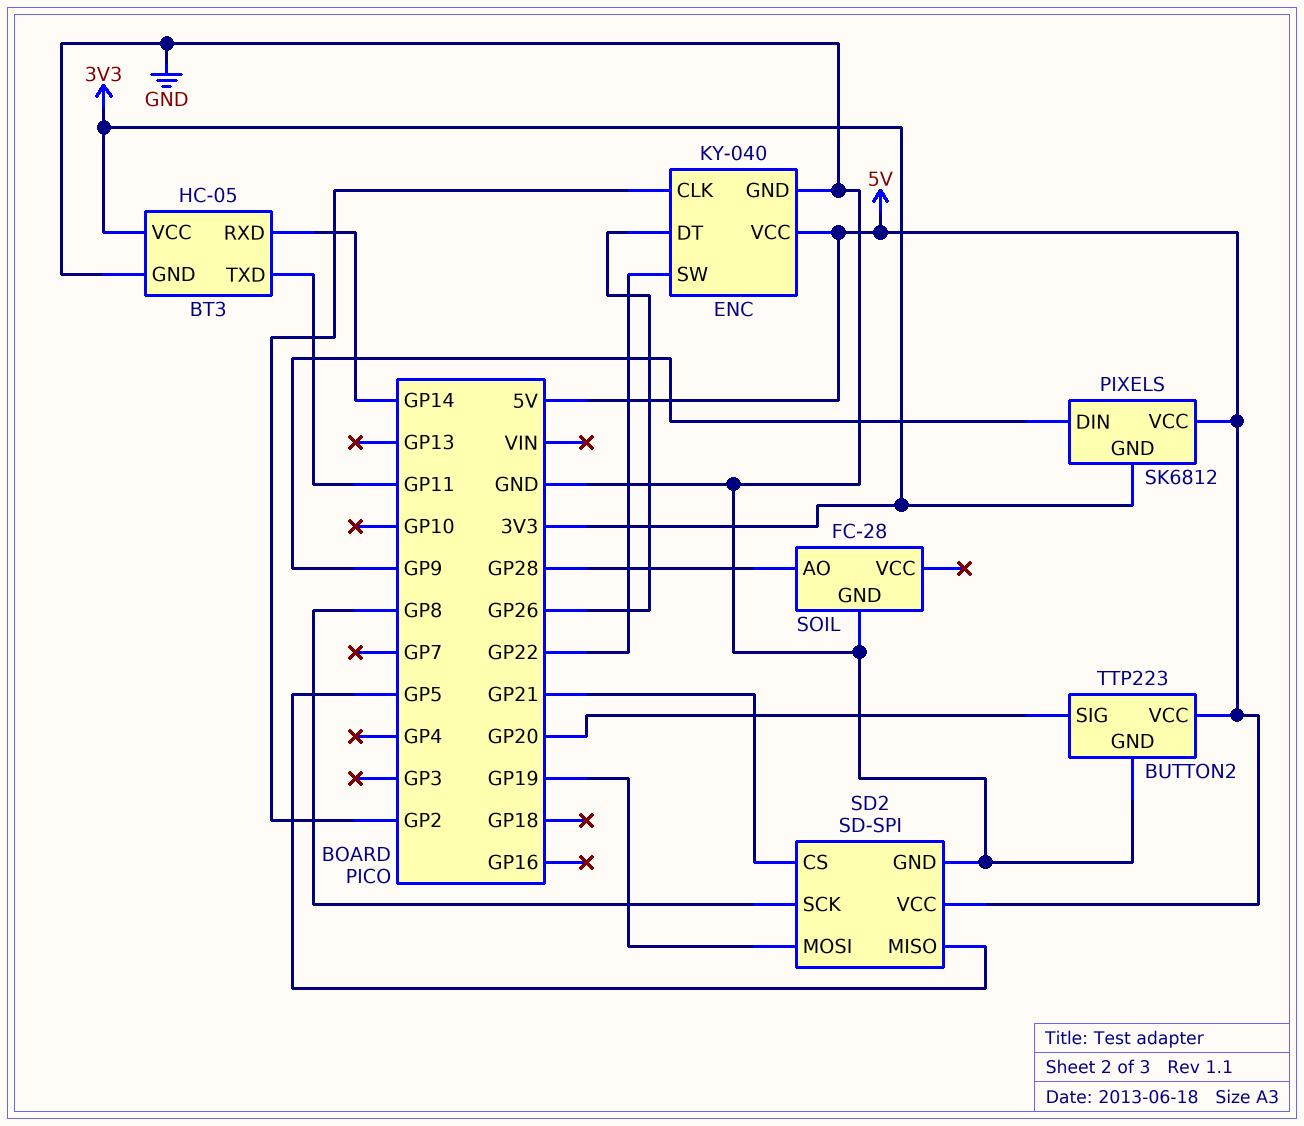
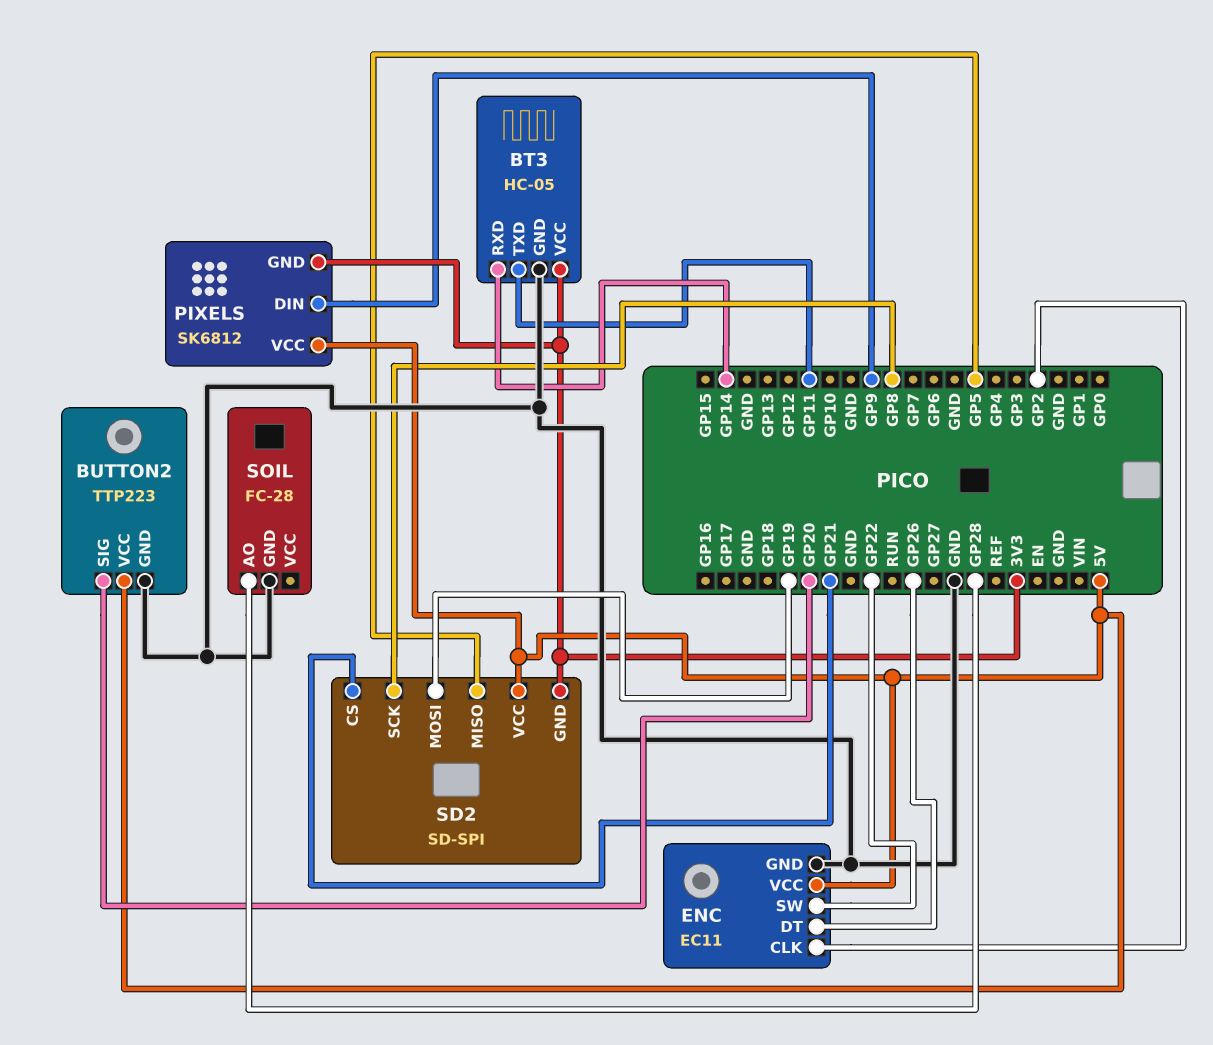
ENC: KY-040 -> EC11
SD2 pin GND: GND -> 3V3

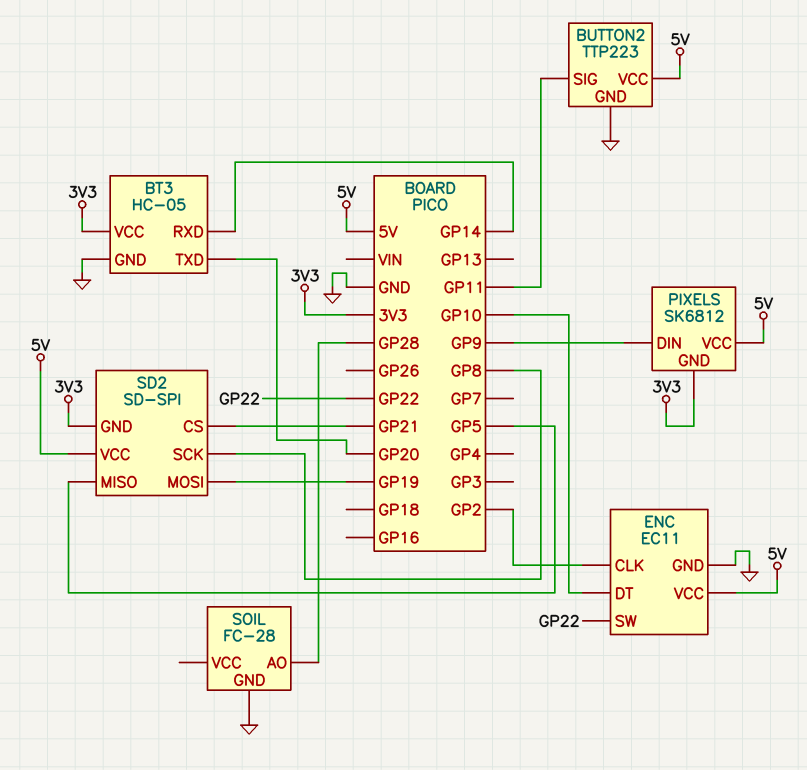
BT3 pin TXD: GP11 -> GP20
BUTTON2 pin SIG: GP20 -> GP11
ENC pin DT: GP26 -> GP10

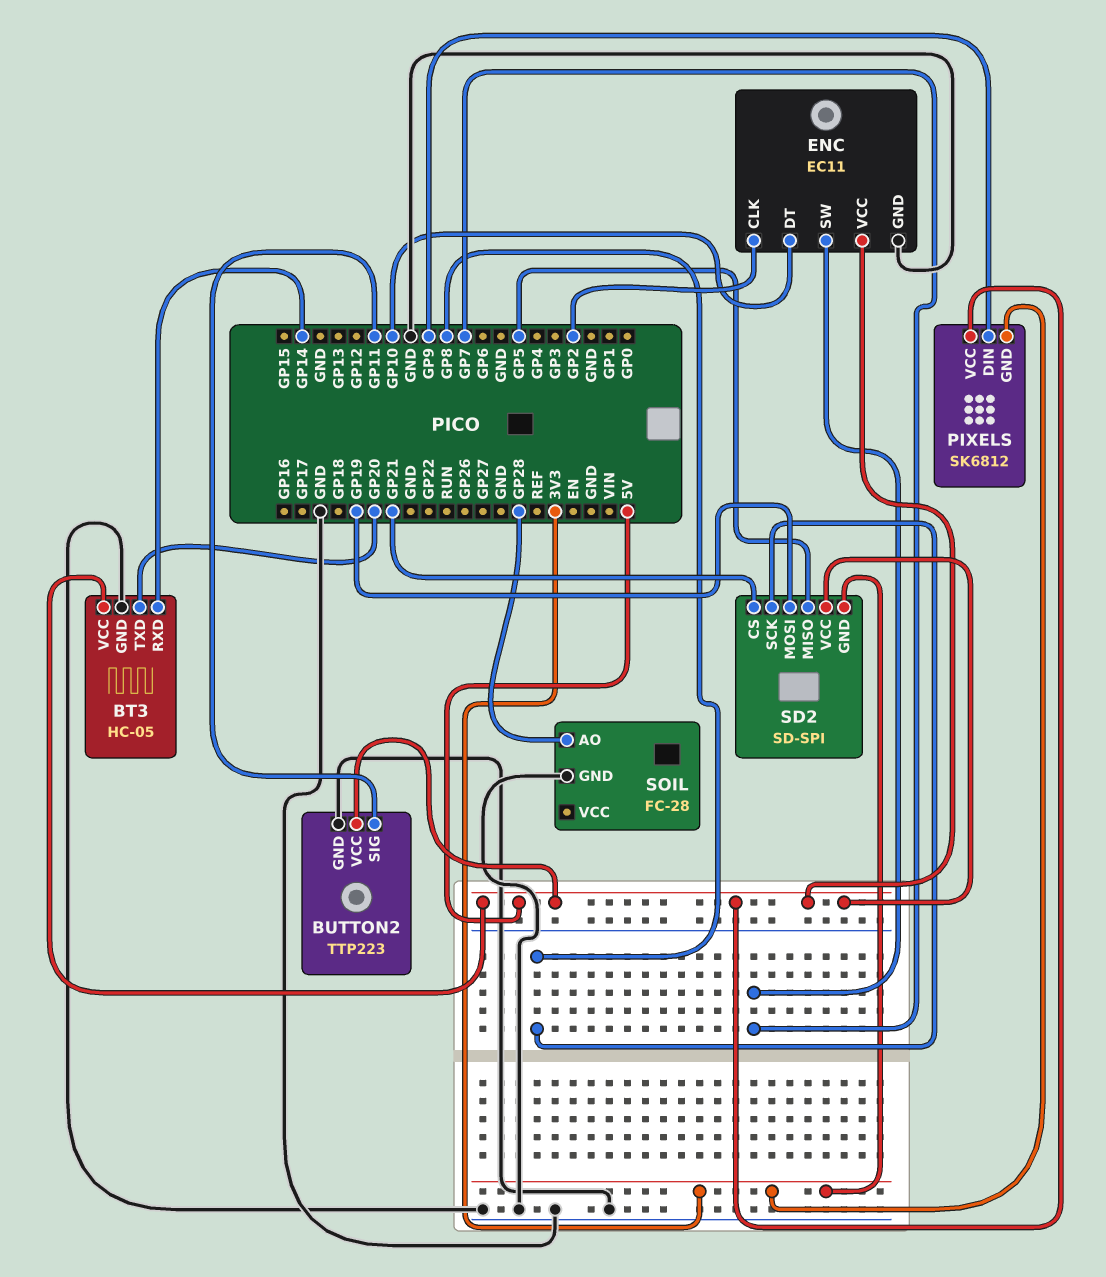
BT3 pin VCC: 3V3 -> 5V
ENC pin SW: GP22 -> GP7

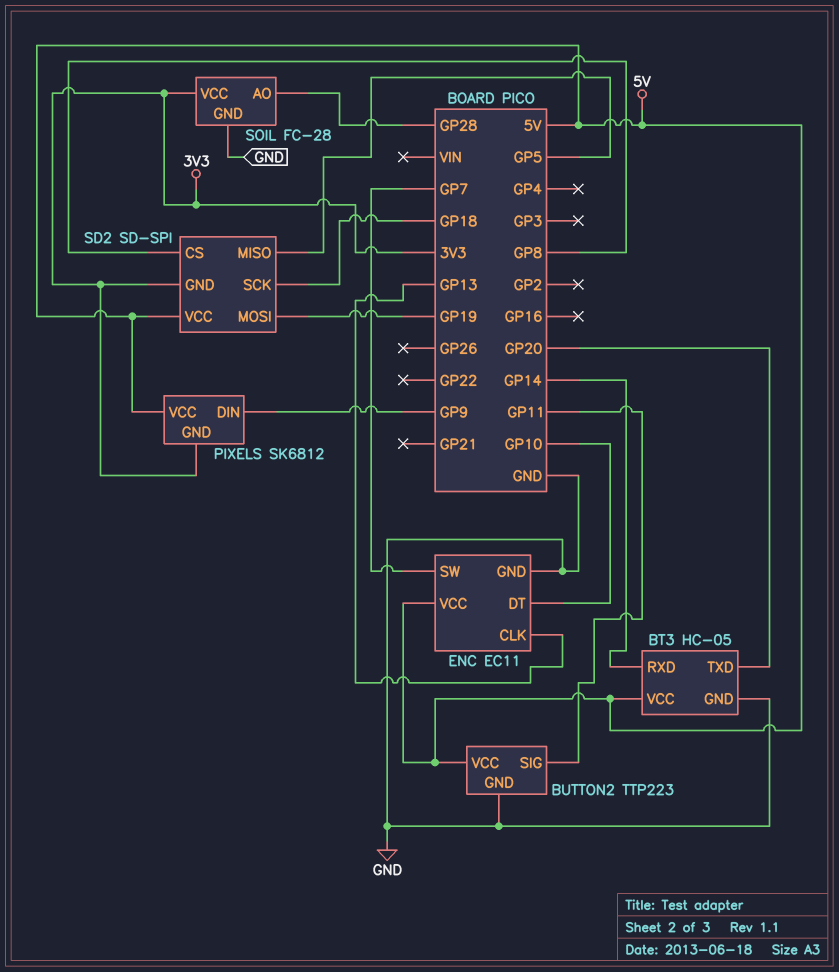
ENC pin CLK: GP2 -> GP13
SD2 pin CS: GP21 -> GP8
SD2 pin SCK: GP8 -> GP18
SOIL pin VCC: none -> 3V3

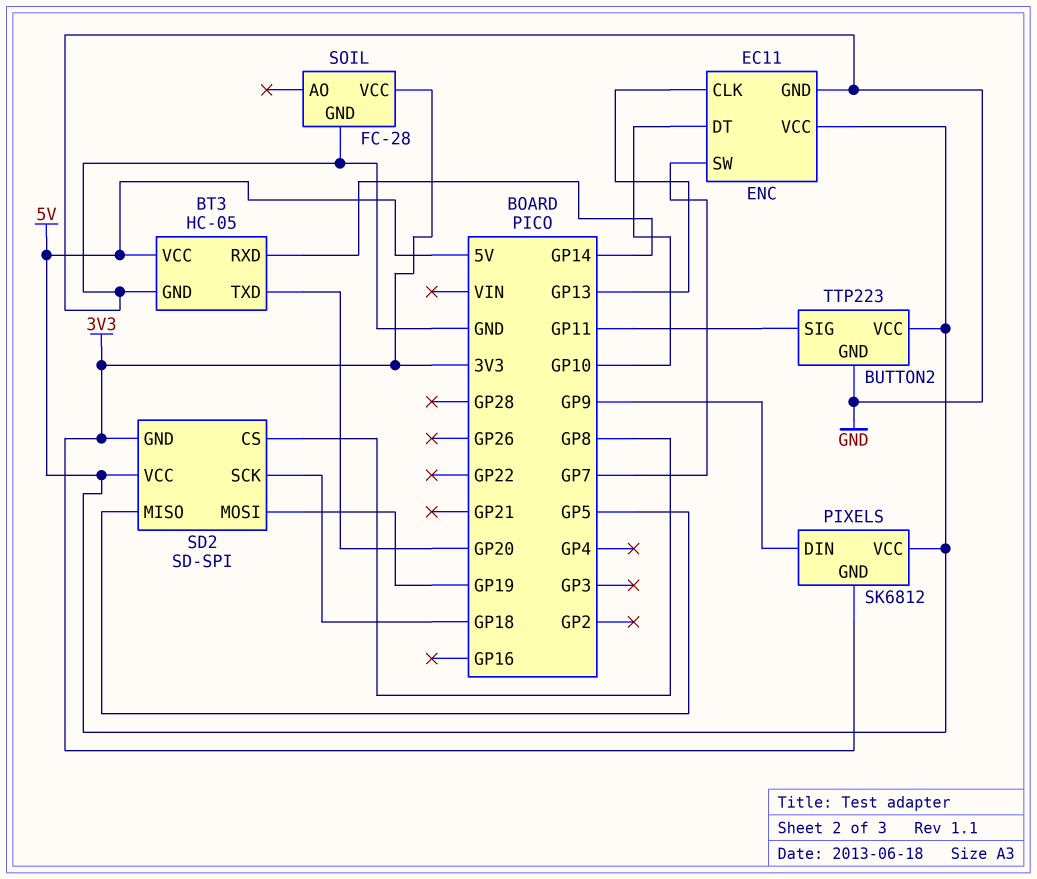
SOIL pin AO: GP28 -> none

